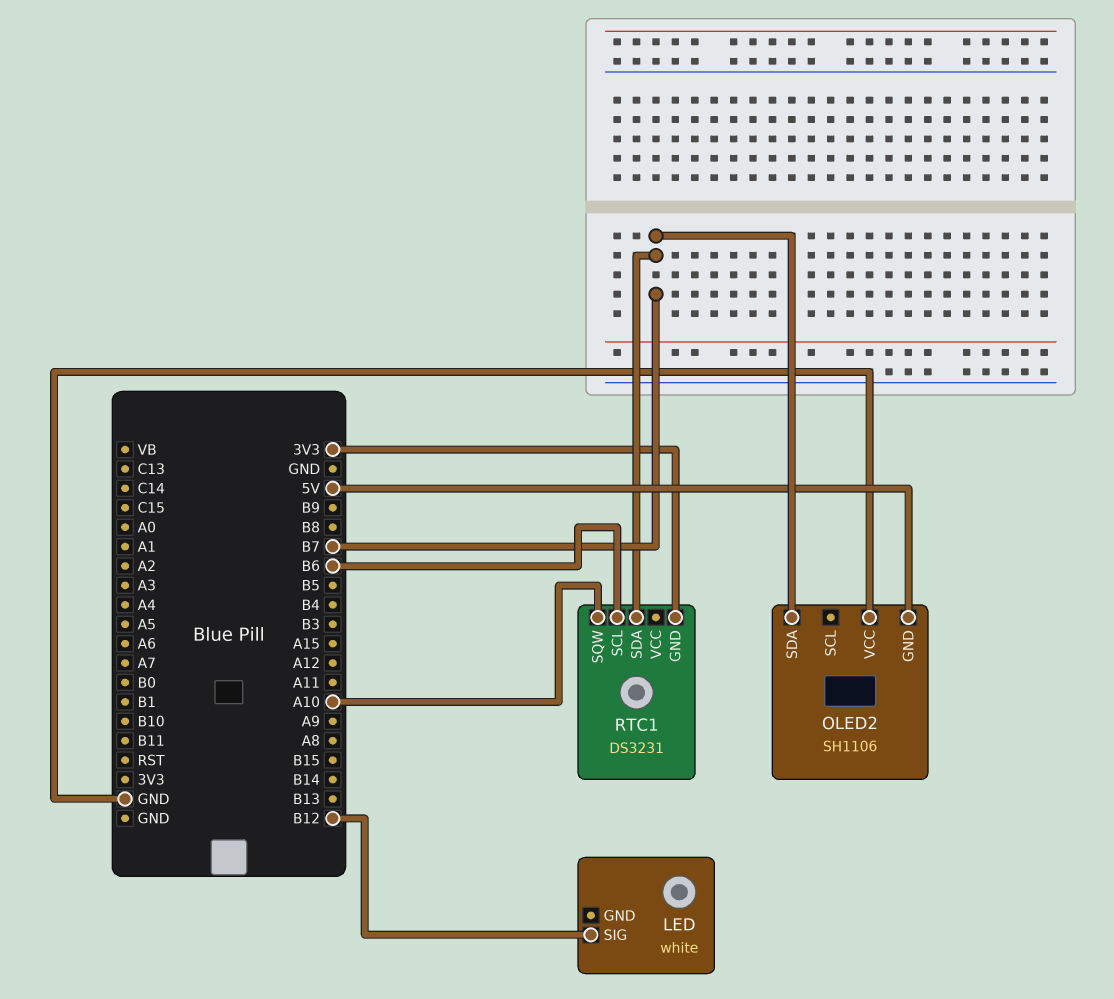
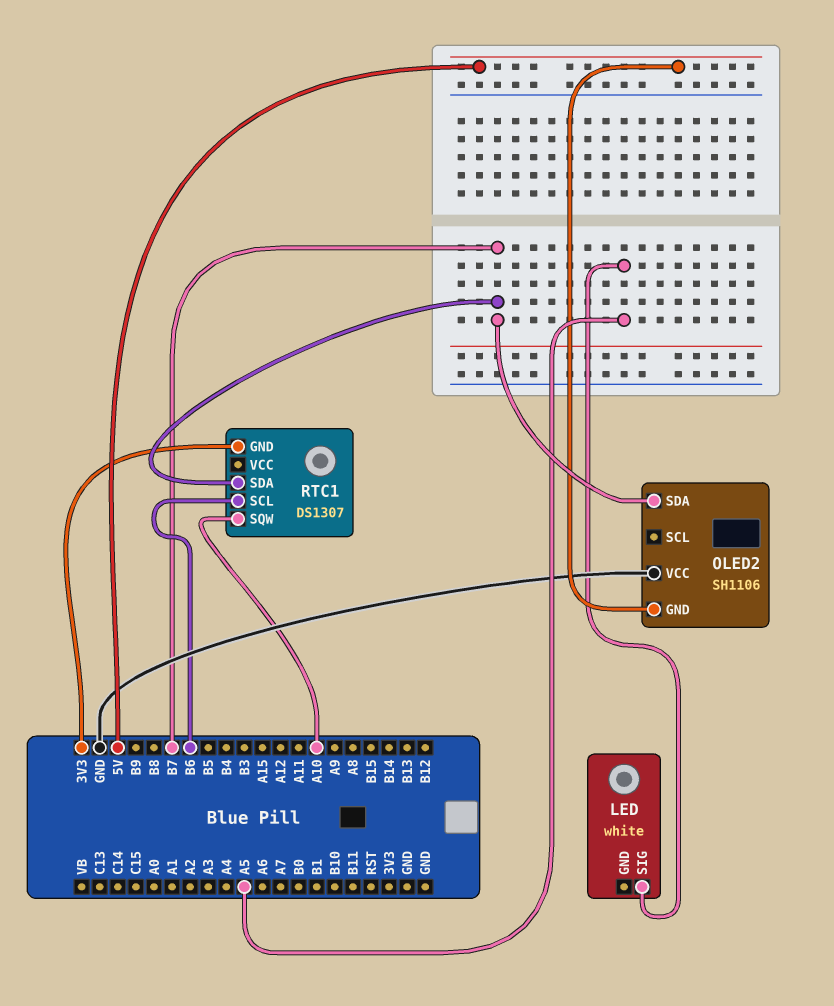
LED pin SIG: B12 -> A5
RTC1: DS3231 -> DS1307

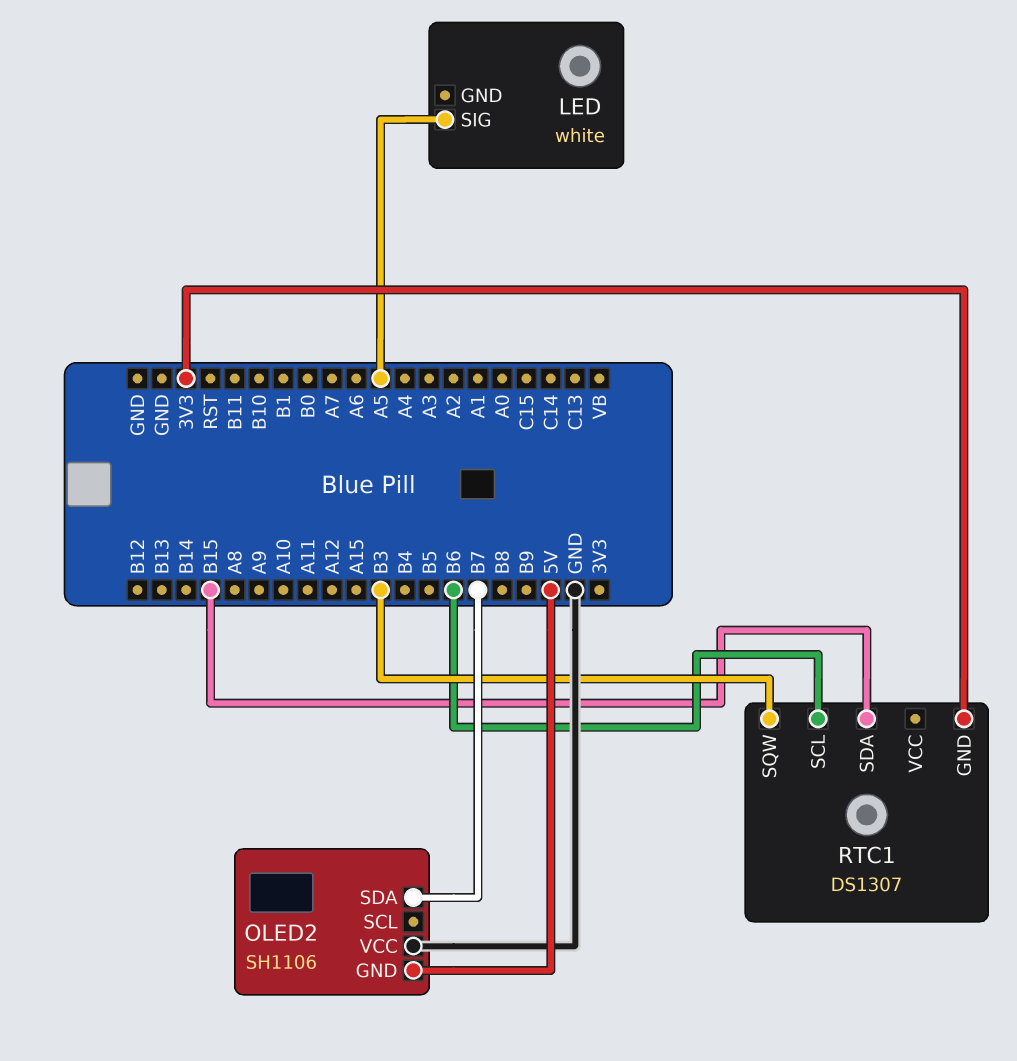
RTC1 pin SDA: B7 -> B15
RTC1 pin SQW: A10 -> B3

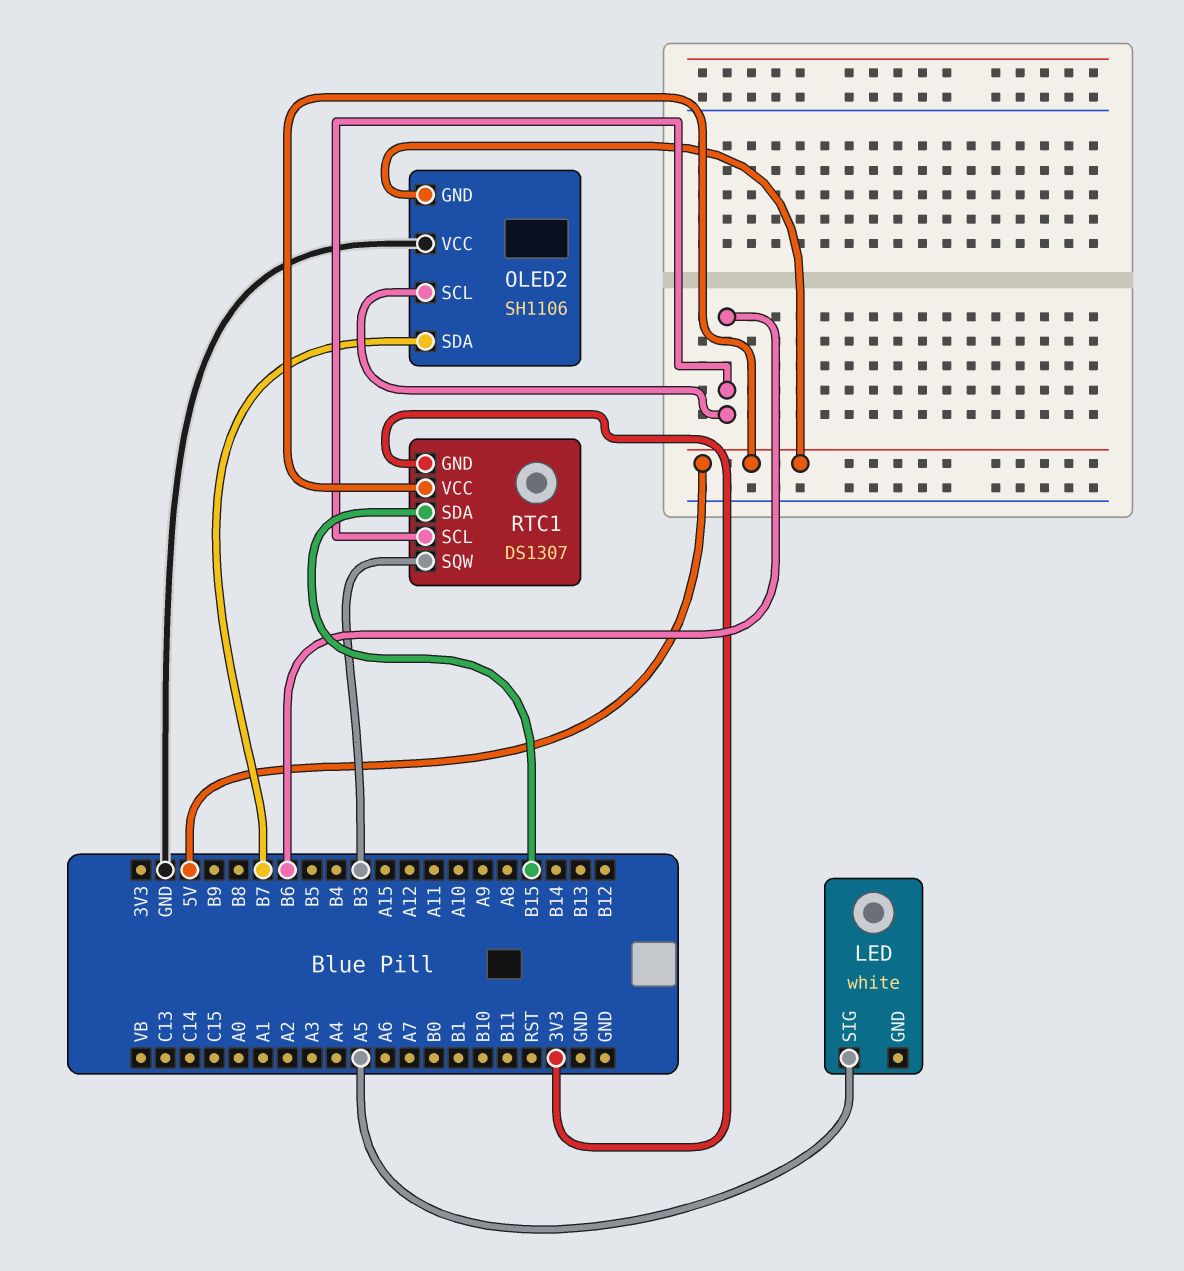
OLED2 pin SCL: none -> B6
RTC1 pin VCC: none -> 5V

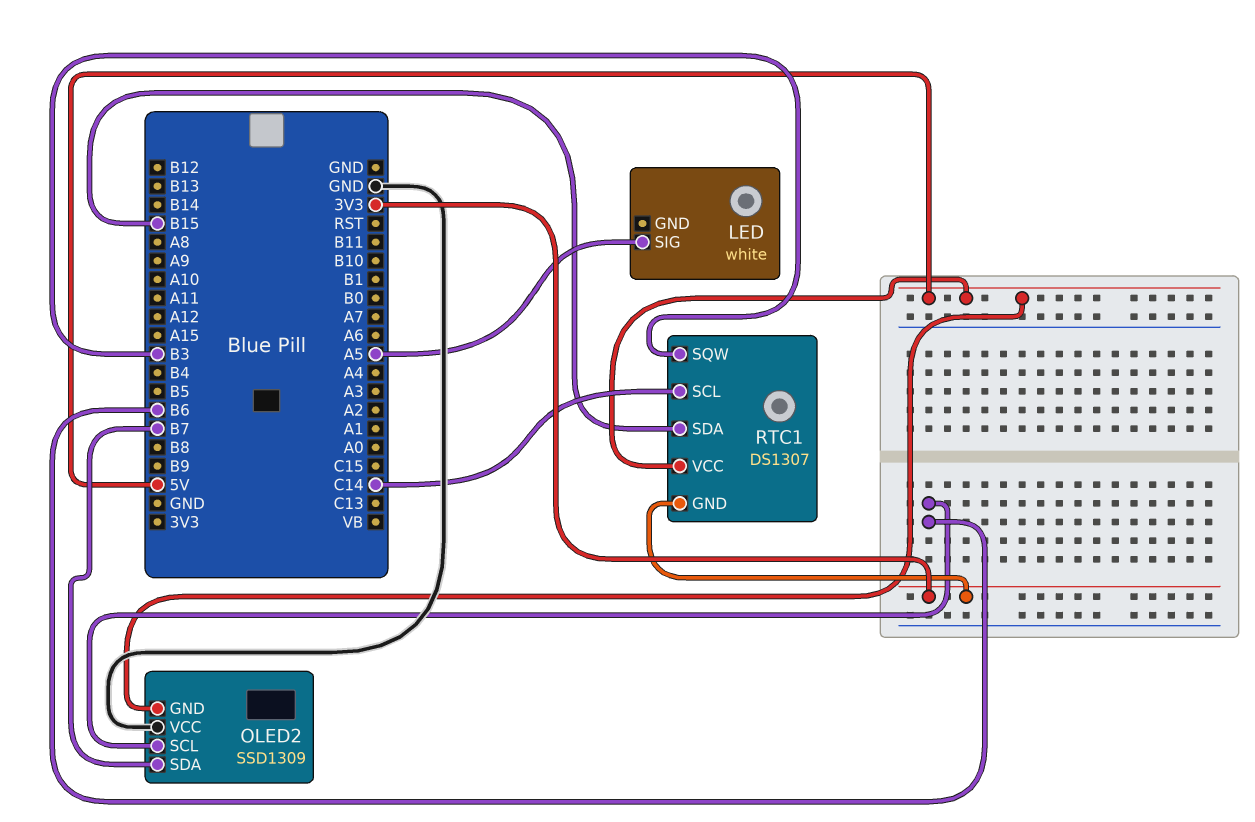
OLED2: SH1106 -> SSD1309
RTC1 pin SCL: B6 -> C14

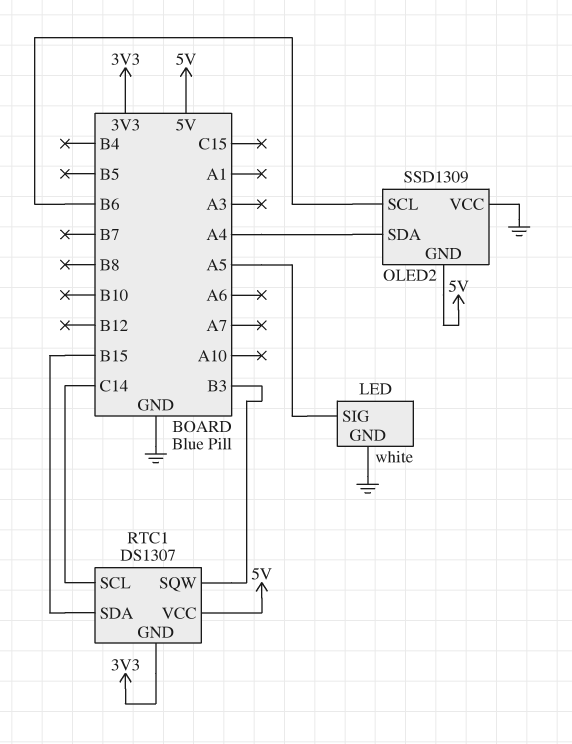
LED pin GND: none -> GND
OLED2 pin SDA: B7 -> A4

